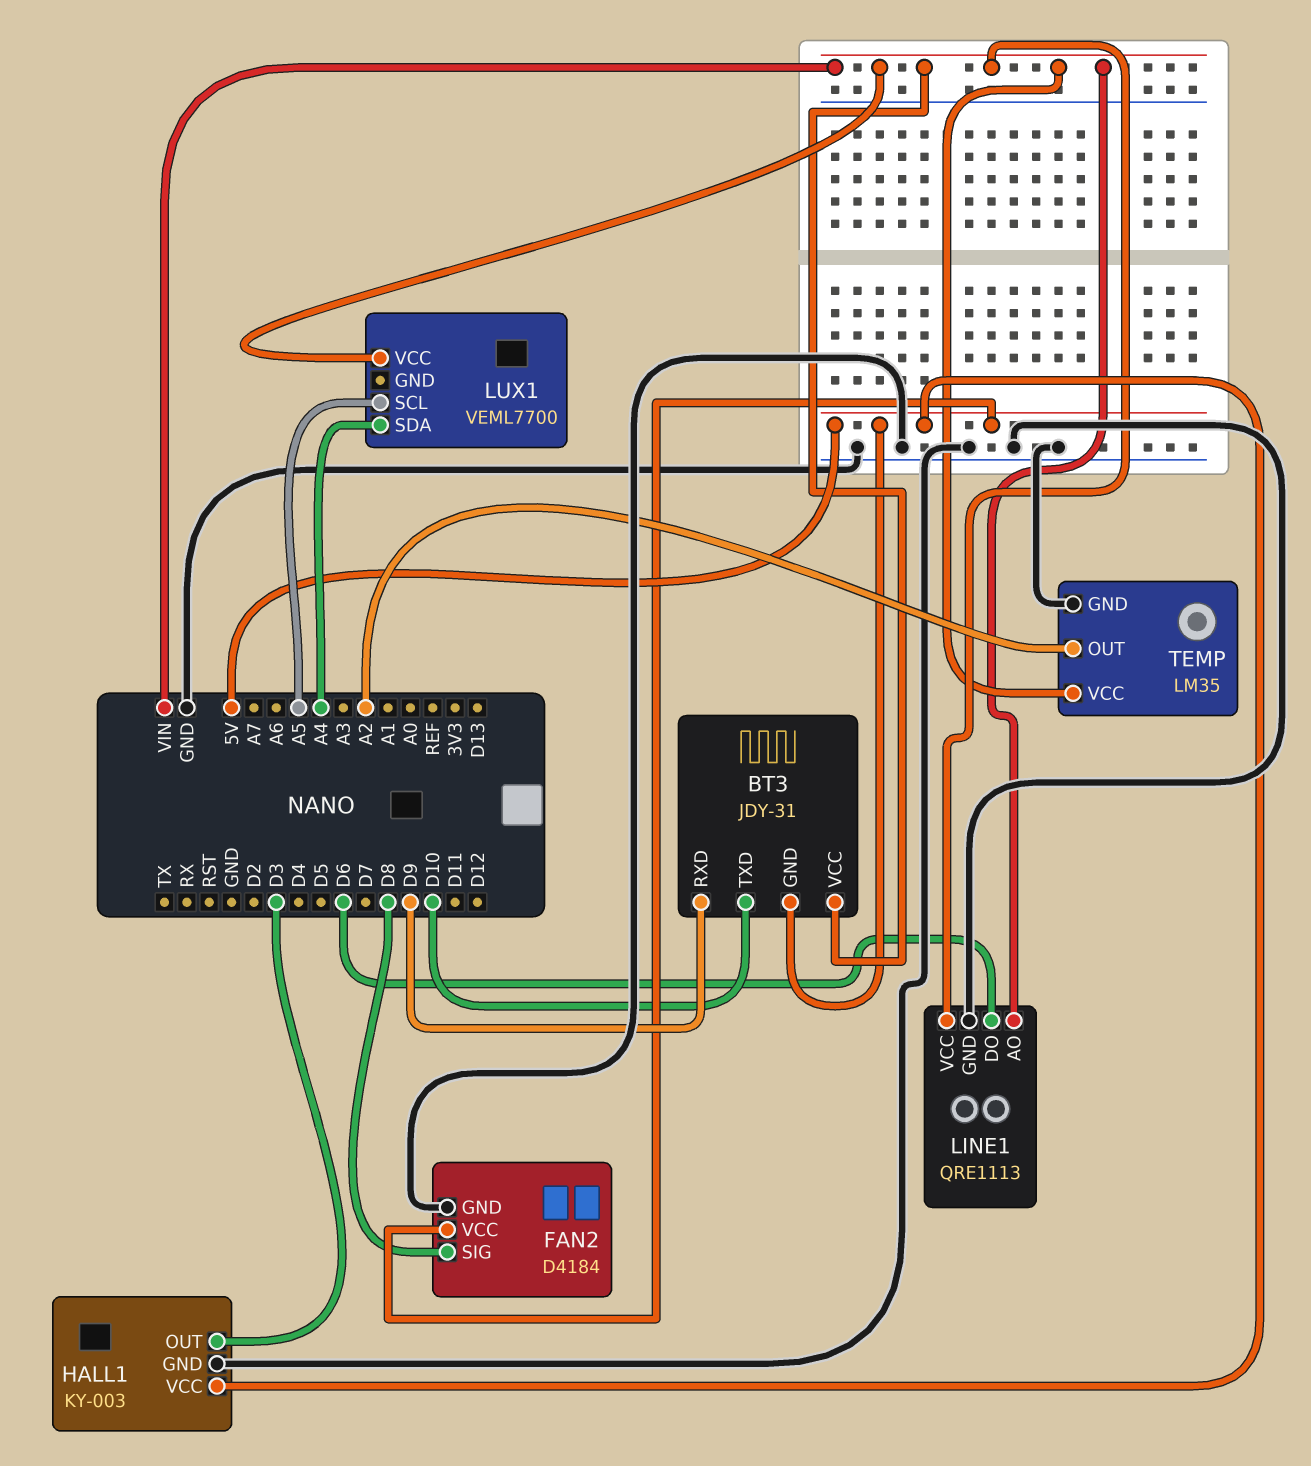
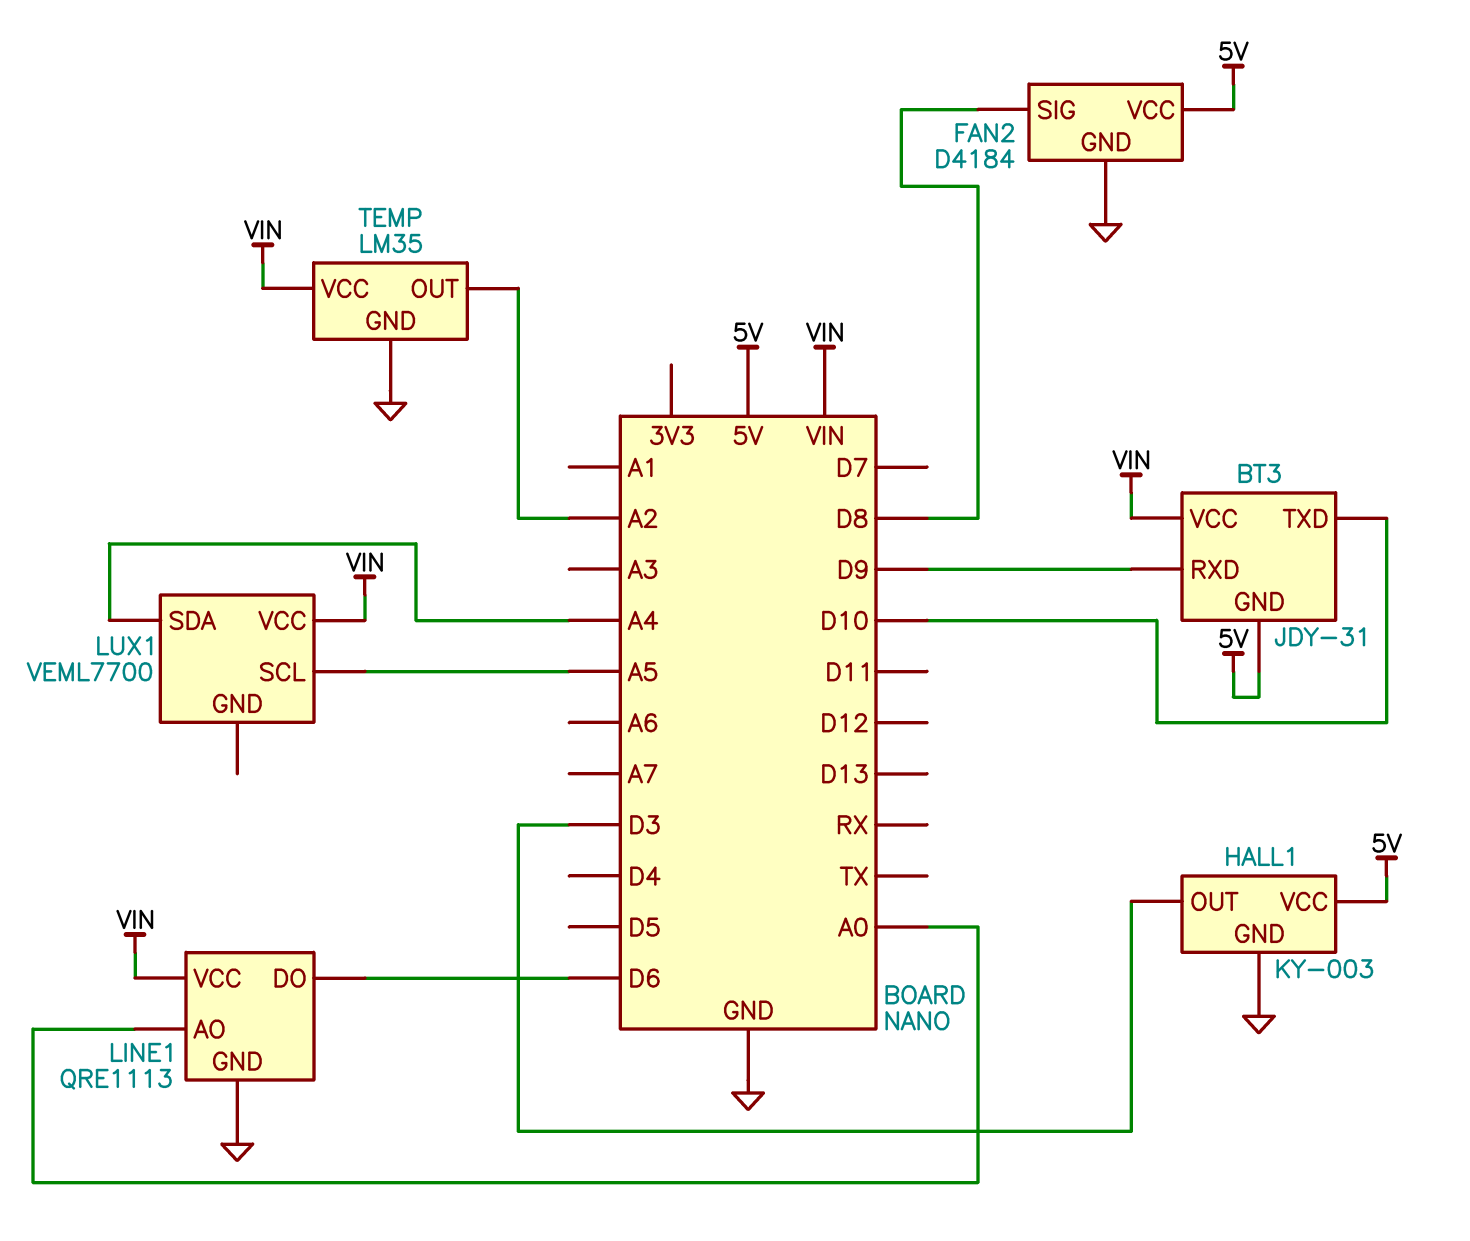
LINE1 pin AO: VIN -> A0

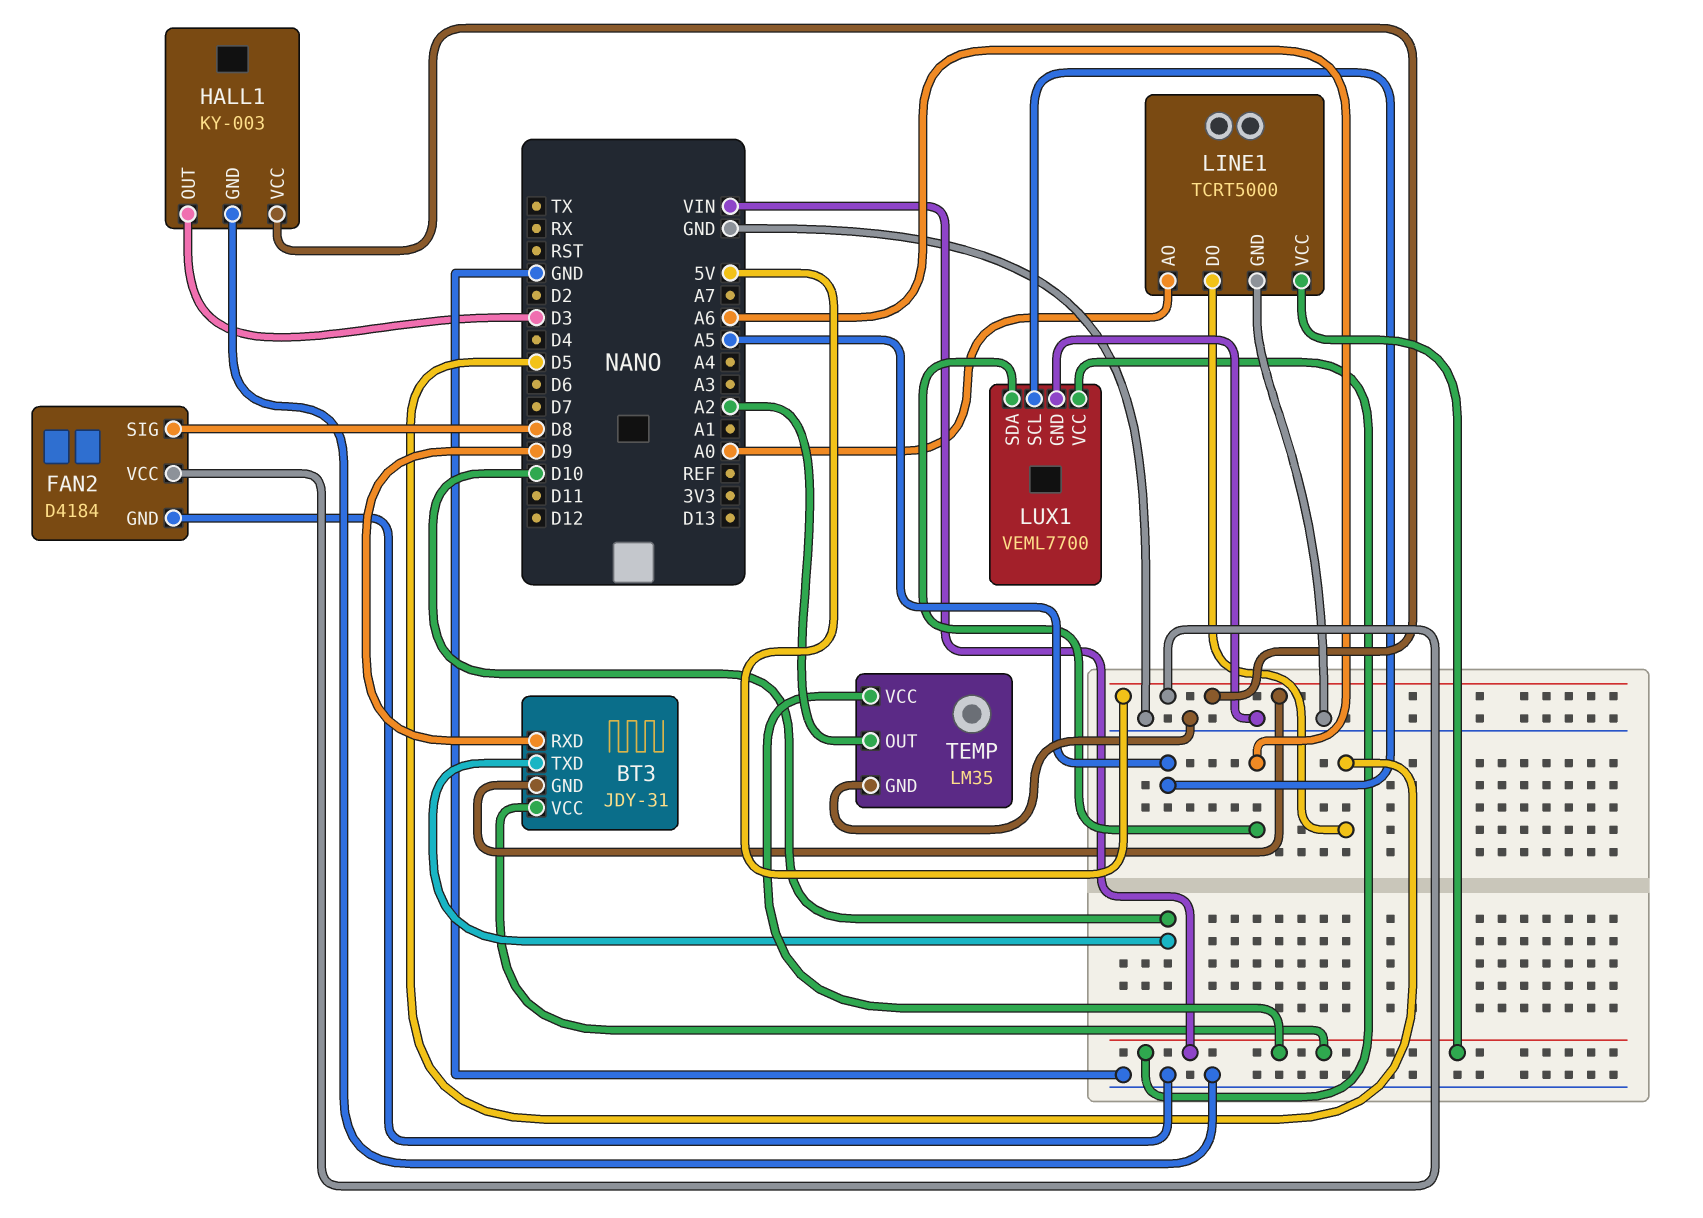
LINE1: QRE1113 -> TCRT5000
LINE1 pin DO: D6 -> D5
LUX1 pin GND: none -> GND
LUX1 pin SDA: A4 -> A6

